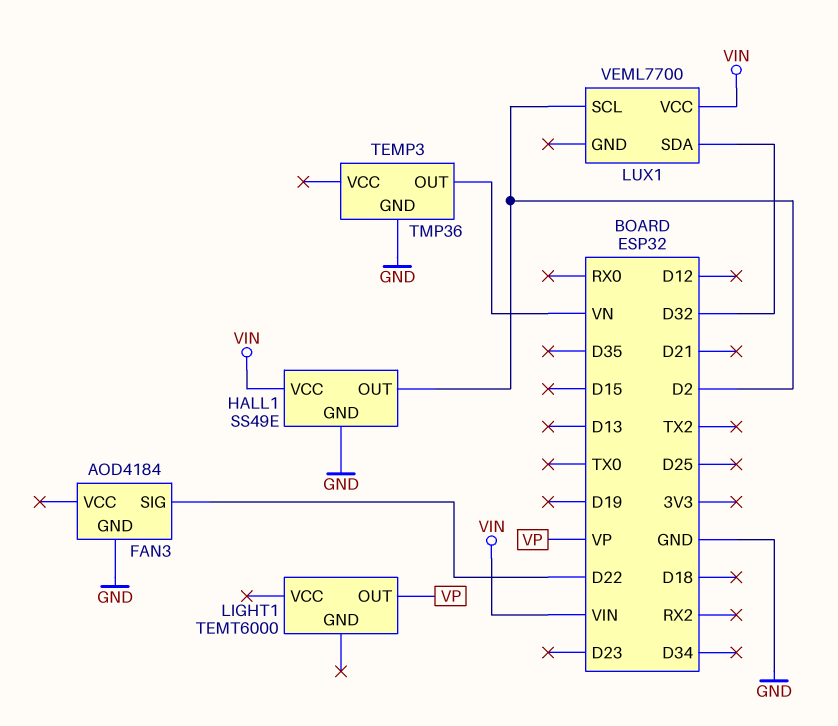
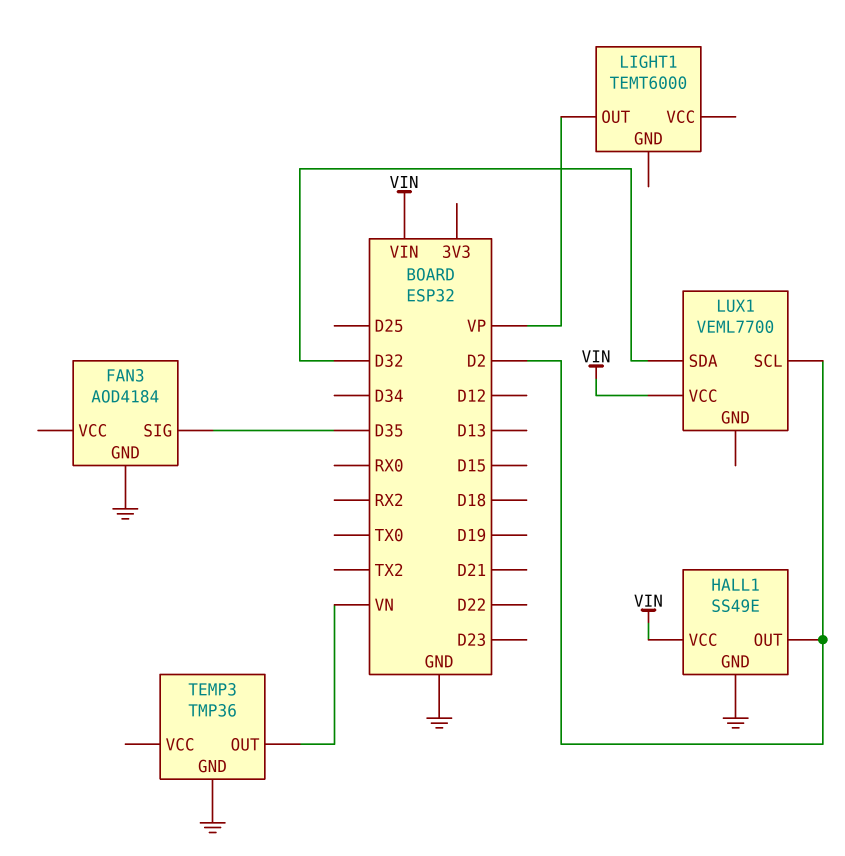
FAN3 pin SIG: D22 -> D35

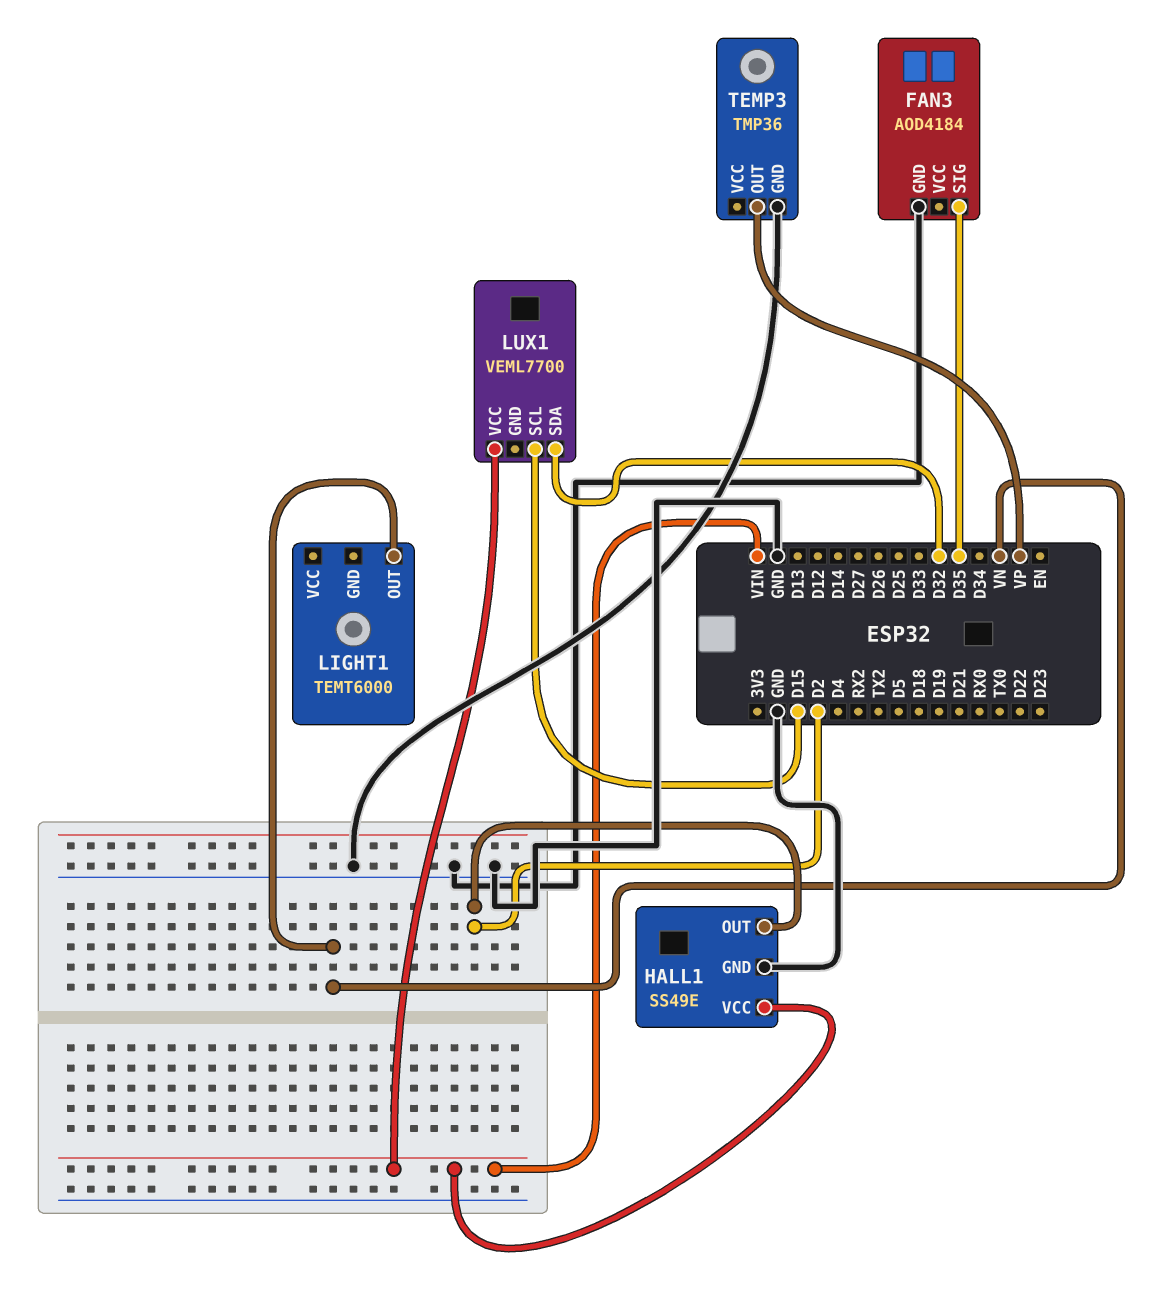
LIGHT1 pin OUT: VP -> VN
LUX1 pin SCL: D2 -> D15
TEMP3 pin OUT: VN -> VP

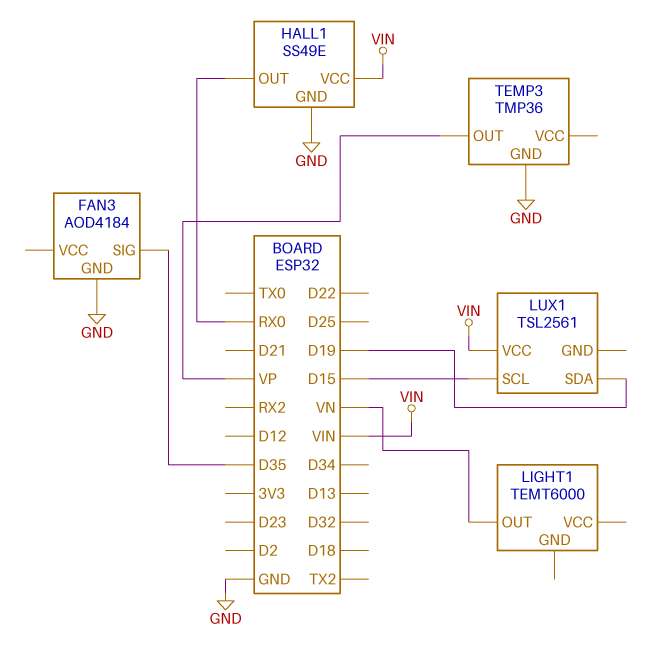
HALL1 pin OUT: D2 -> RX0
LUX1: VEML7700 -> TSL2561
LUX1 pin SDA: D32 -> D19

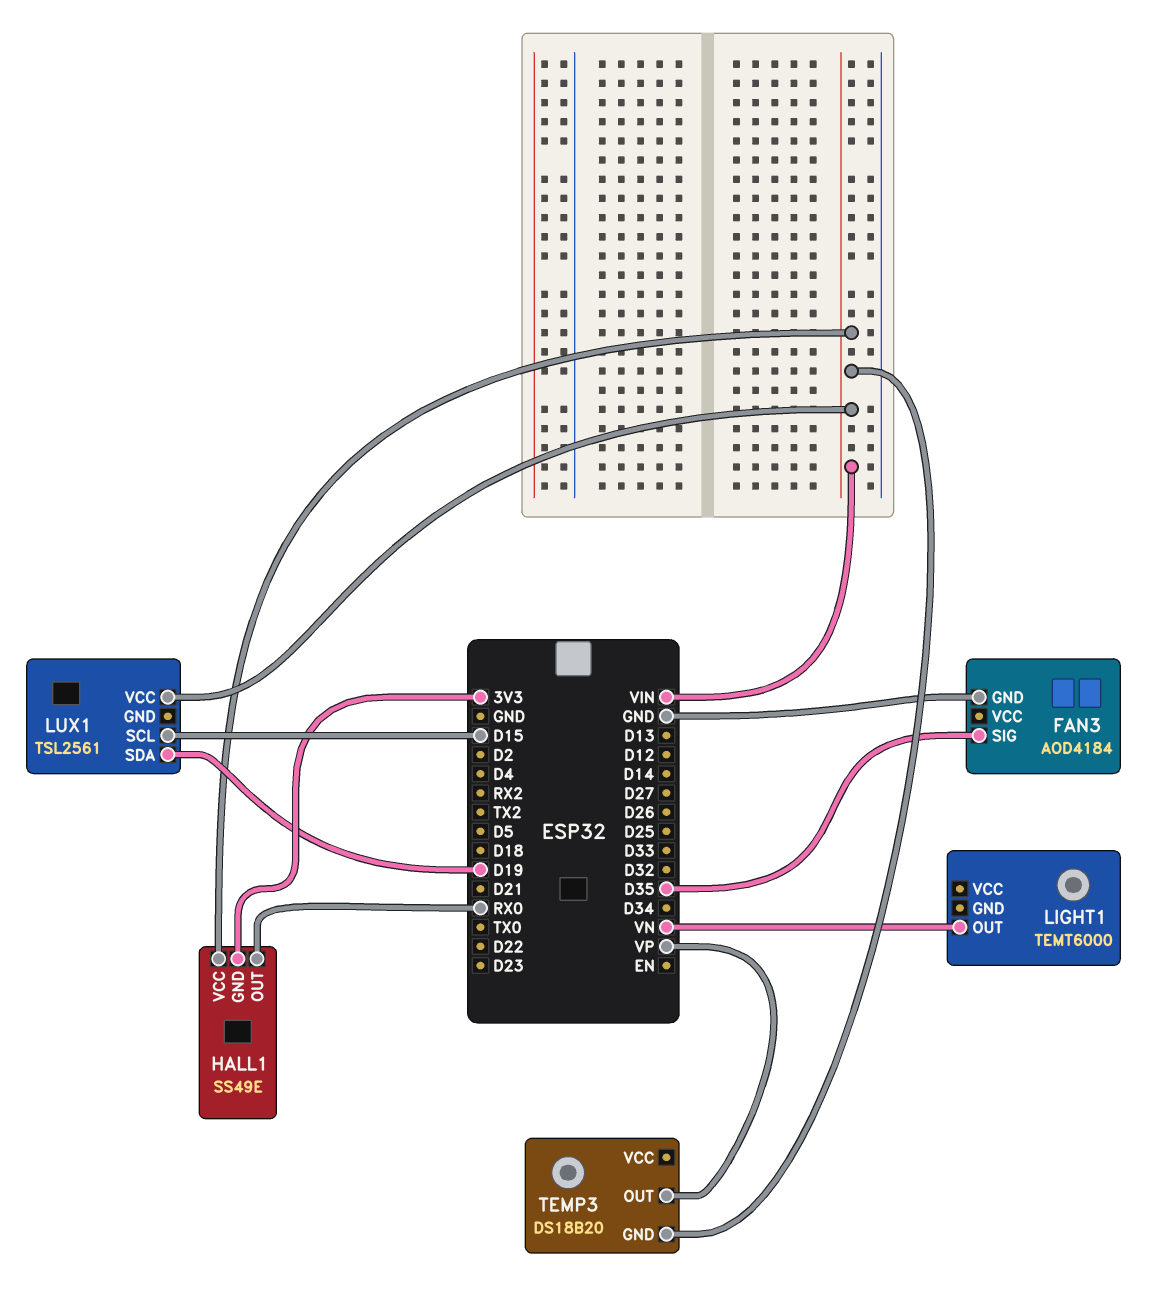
HALL1 pin GND: GND -> 3V3
TEMP3: TMP36 -> DS18B20
TEMP3 pin GND: GND -> VIN

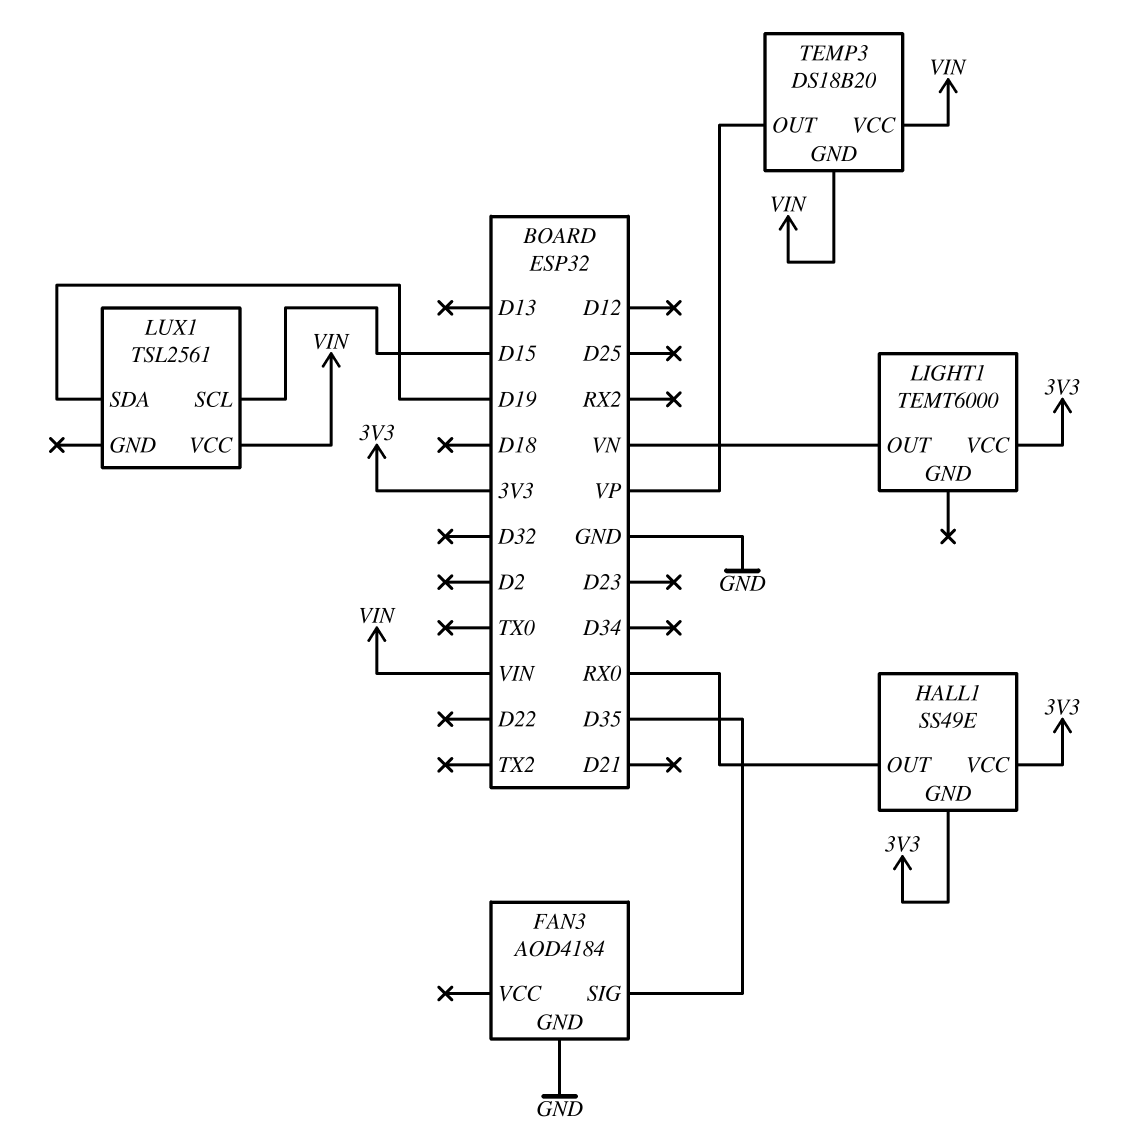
HALL1 pin VCC: VIN -> 3V3
LIGHT1 pin VCC: none -> 3V3
TEMP3 pin VCC: none -> VIN

